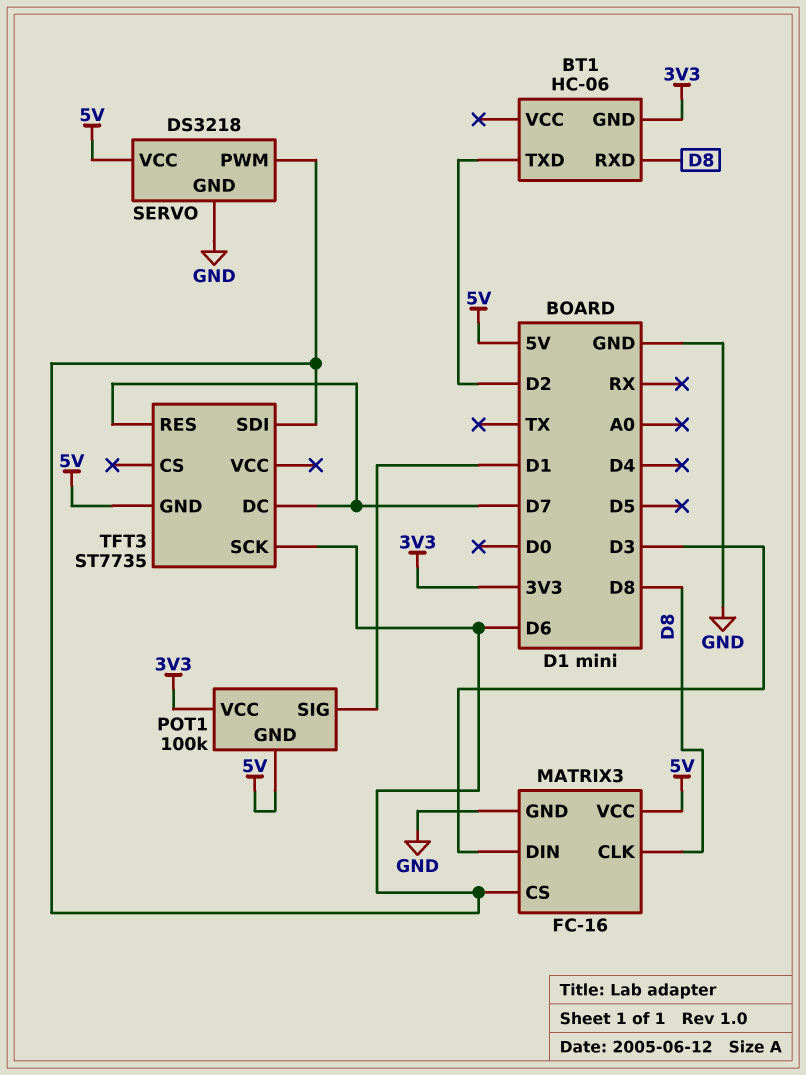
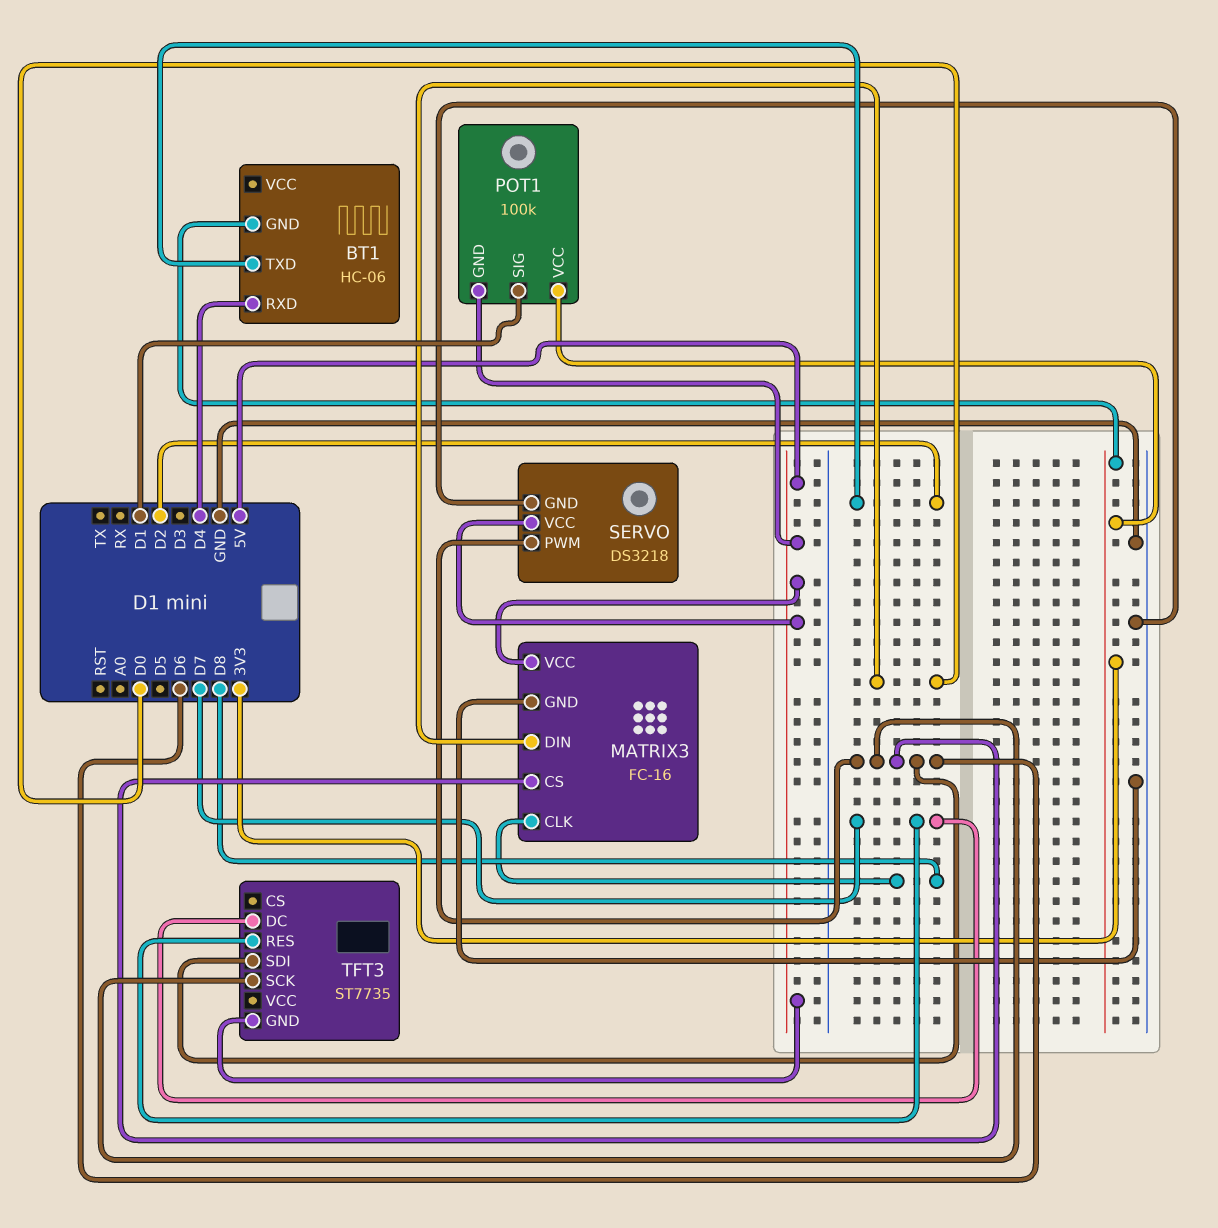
BT1 pin RXD: D8 -> D4
MATRIX3 pin DIN: D3 -> D0

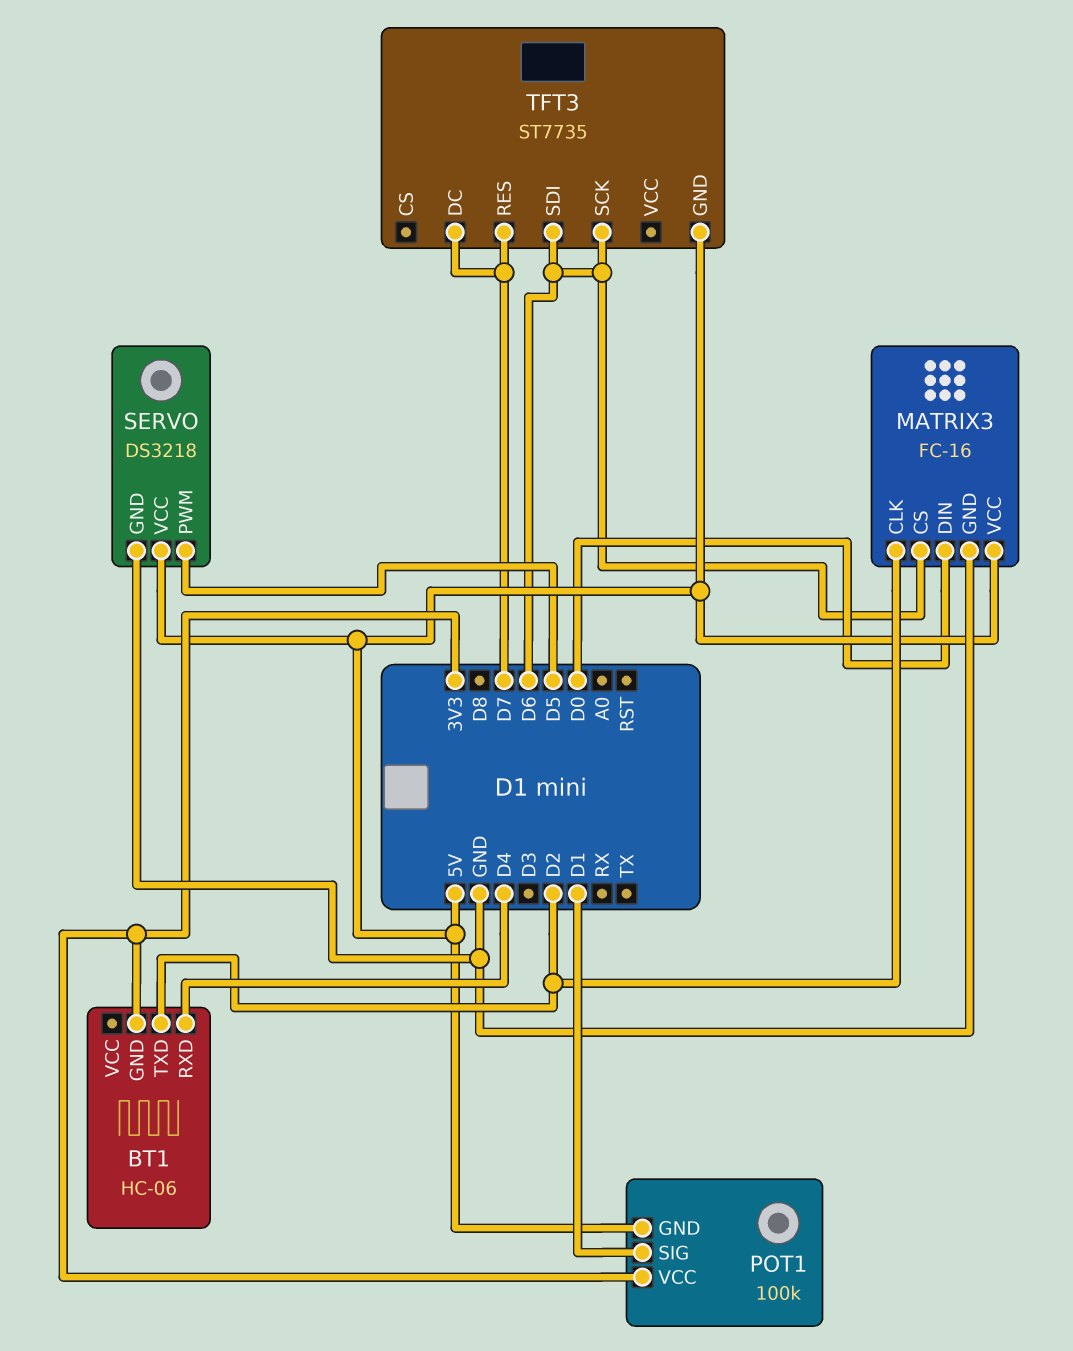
MATRIX3 pin CLK: D8 -> D2
SERVO pin PWM: D6 -> D5

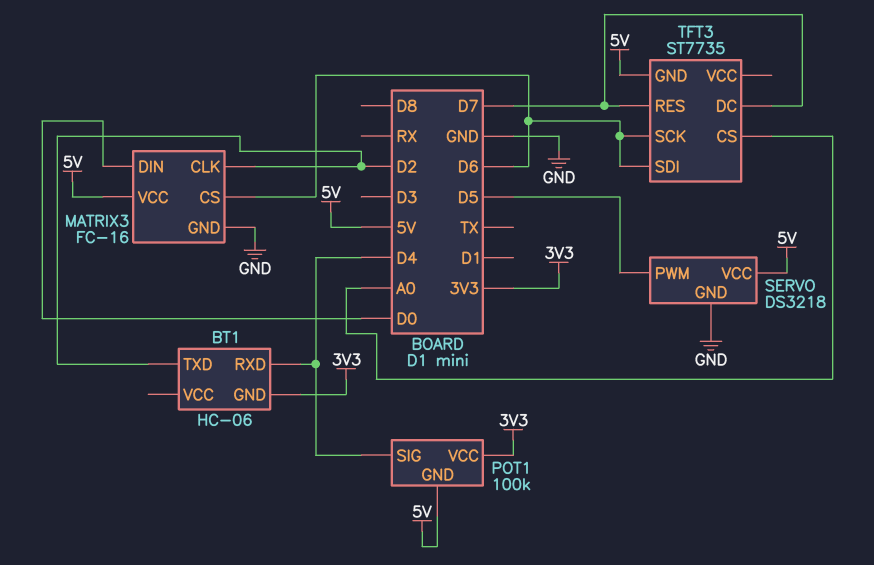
POT1 pin SIG: D1 -> D4
TFT3 pin CS: none -> A0

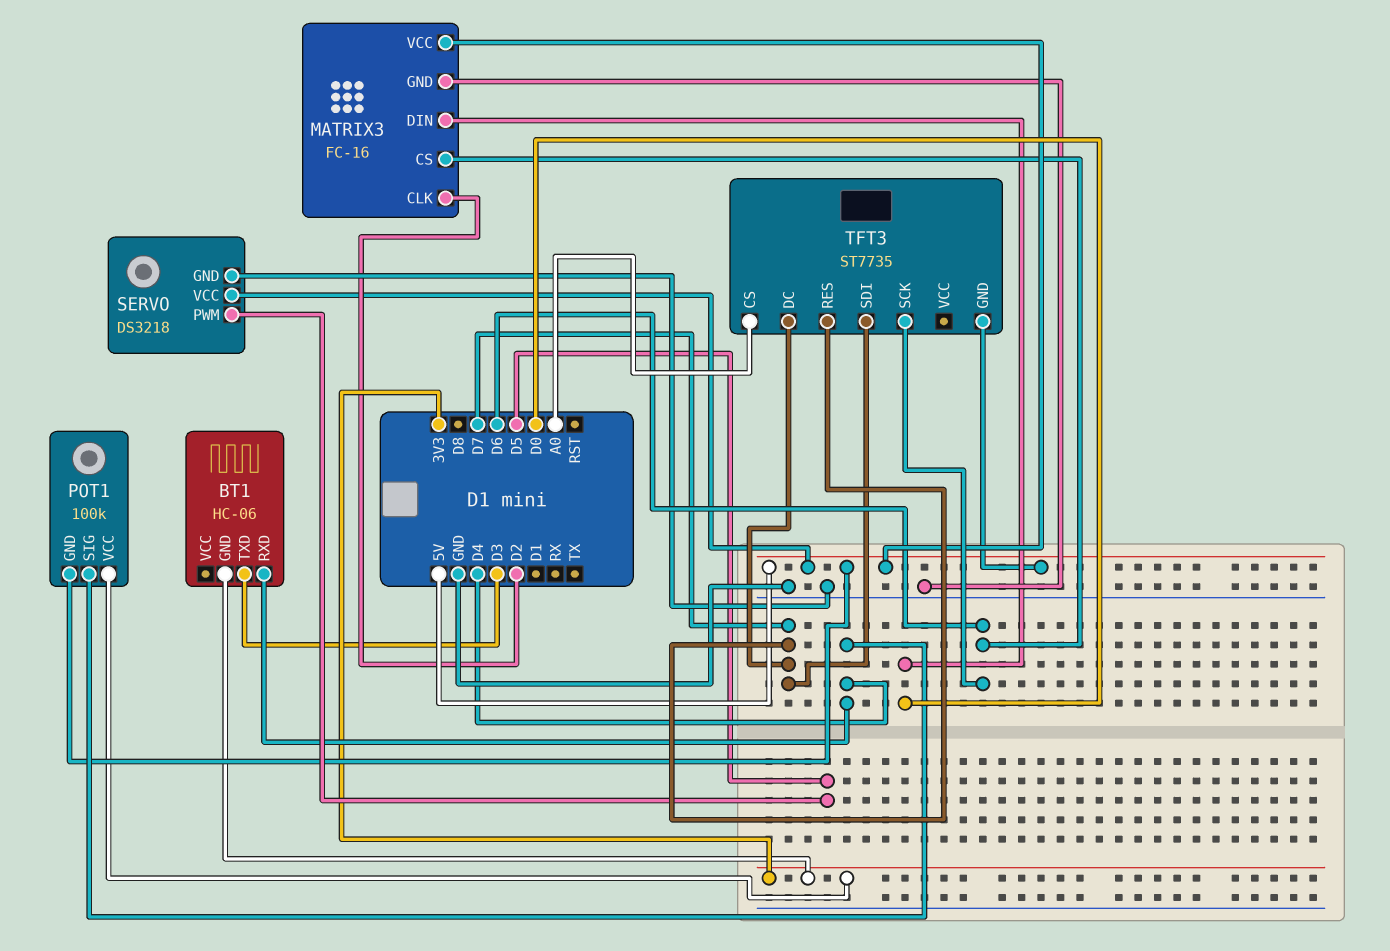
BT1 pin TXD: D2 -> D3
TFT3 pin SDI: D6 -> D7

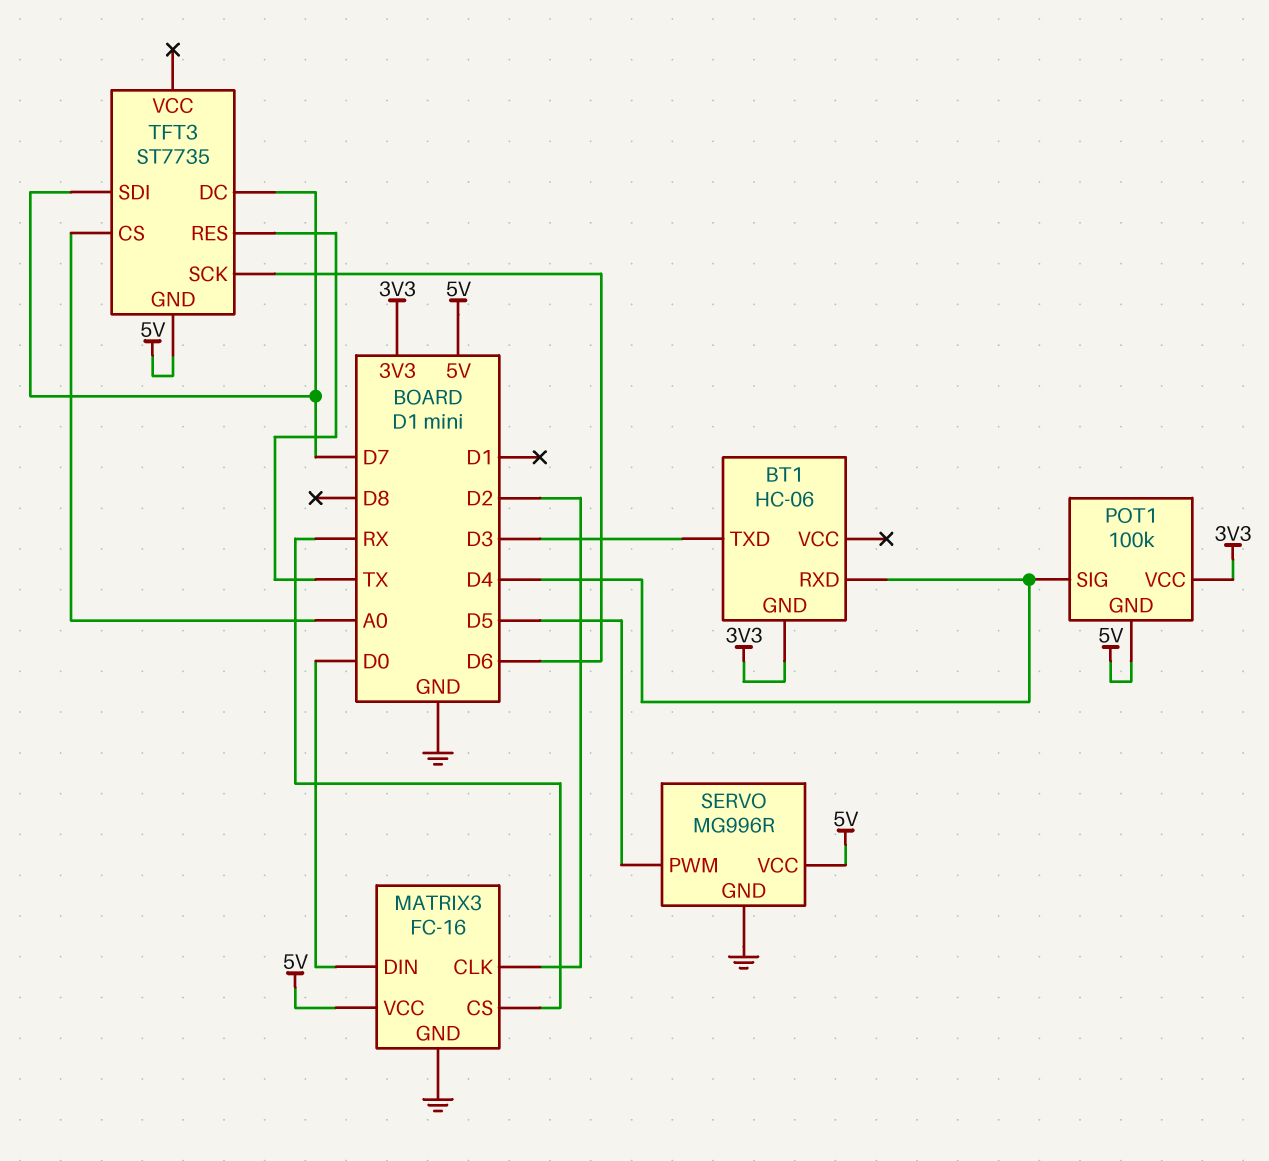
MATRIX3 pin CS: D6 -> RX
SERVO: DS3218 -> MG996R
TFT3 pin RES: D7 -> TX

